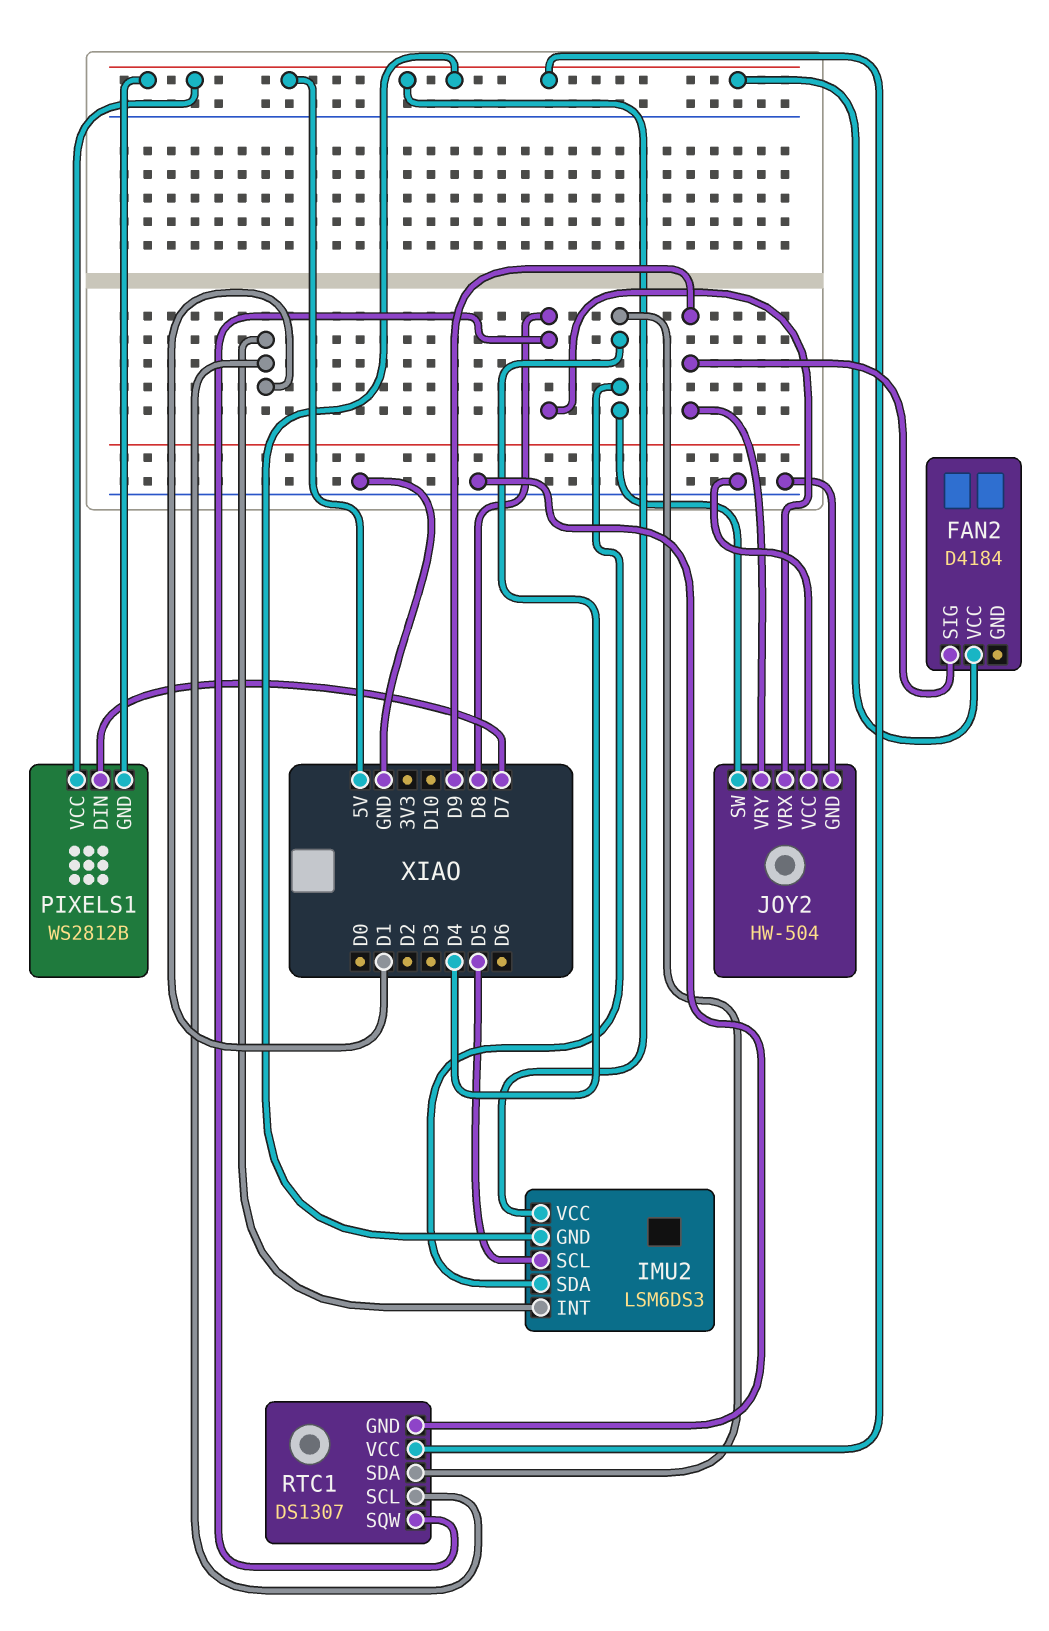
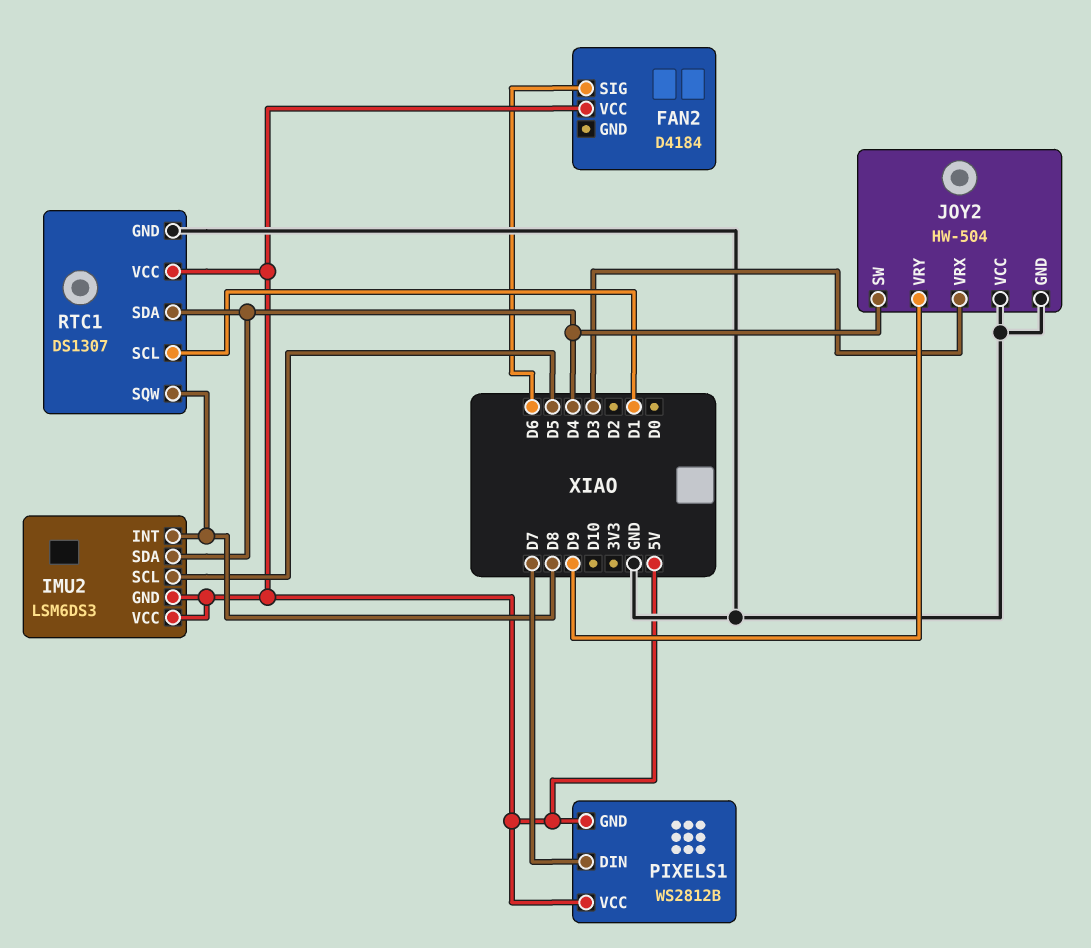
FAN2 pin SIG: D9 -> D6
IMU2 pin INT: D1 -> D8
JOY2 pin VRX: D8 -> D3

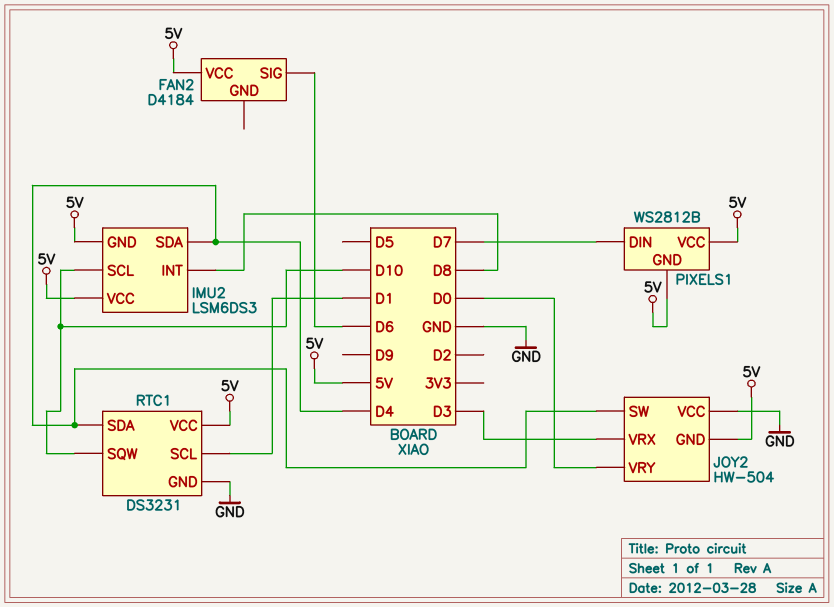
IMU2 pin SCL: D5 -> D10
JOY2 pin GND: GND -> 5V
JOY2 pin VRY: D9 -> D0
RTC1: DS1307 -> DS3231
RTC1 pin SQW: D8 -> D10

